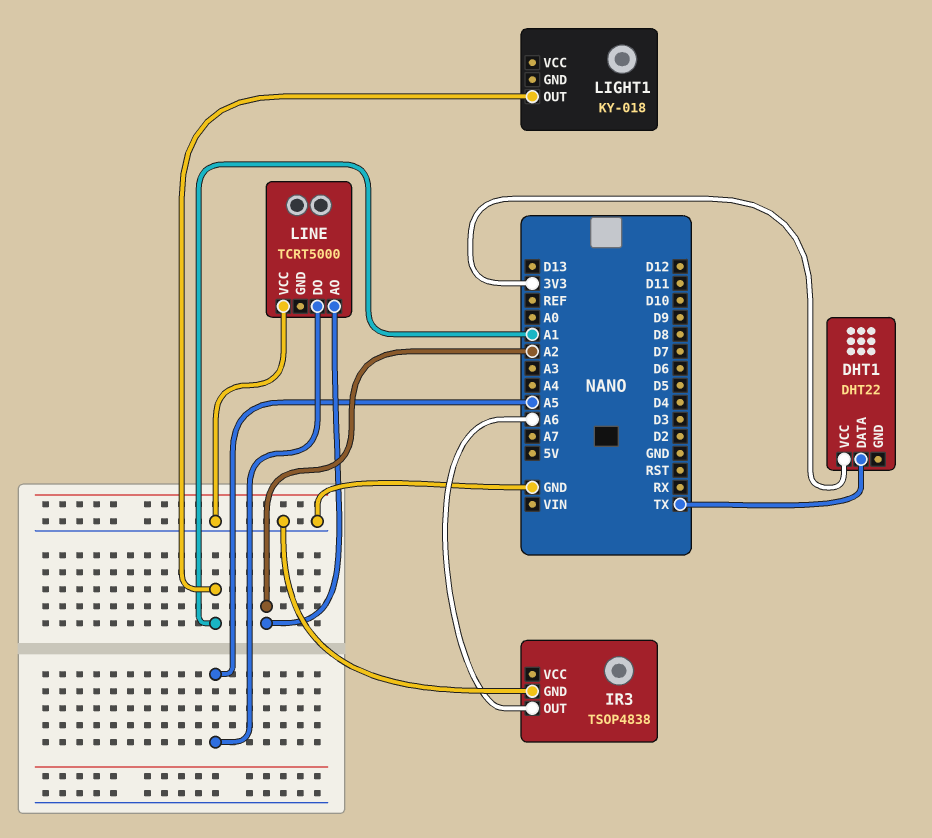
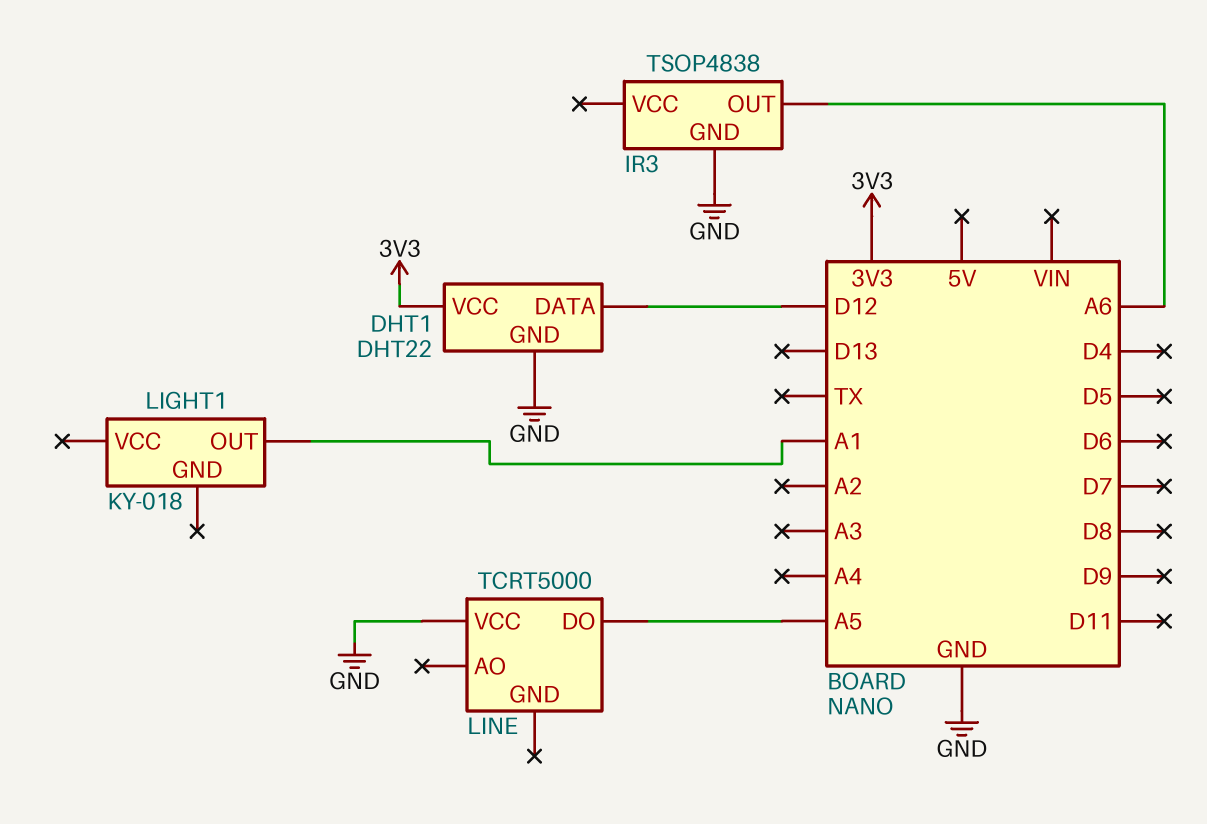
DHT1 pin DATA: TX -> D12
DHT1 pin GND: none -> GND
LINE pin AO: A2 -> none

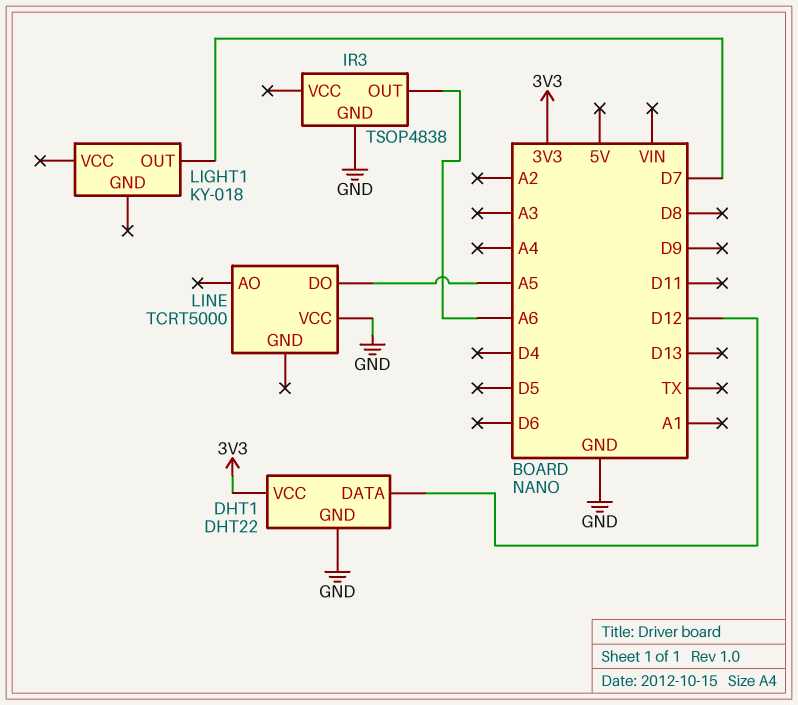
LIGHT1 pin OUT: A1 -> D7

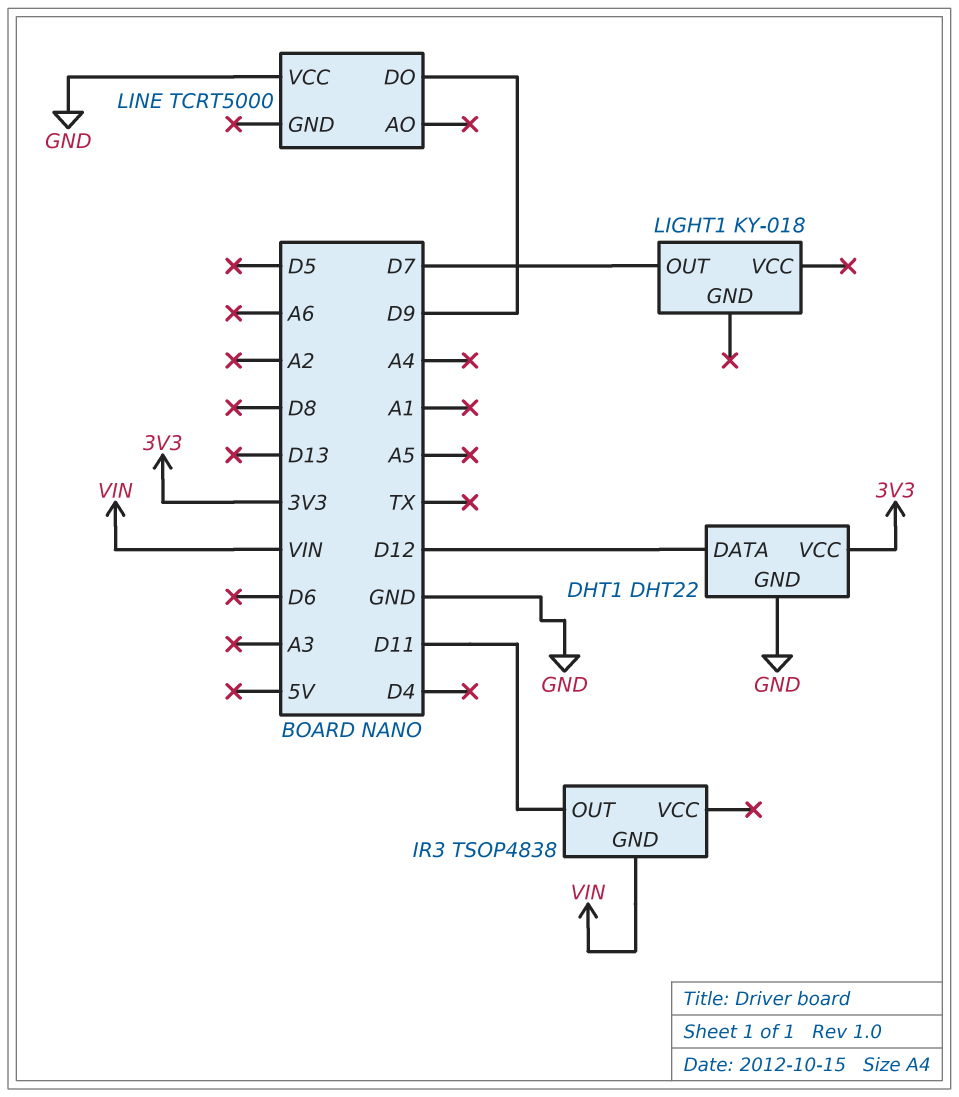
IR3 pin GND: GND -> VIN
IR3 pin OUT: A6 -> D11
LINE pin DO: A5 -> D9

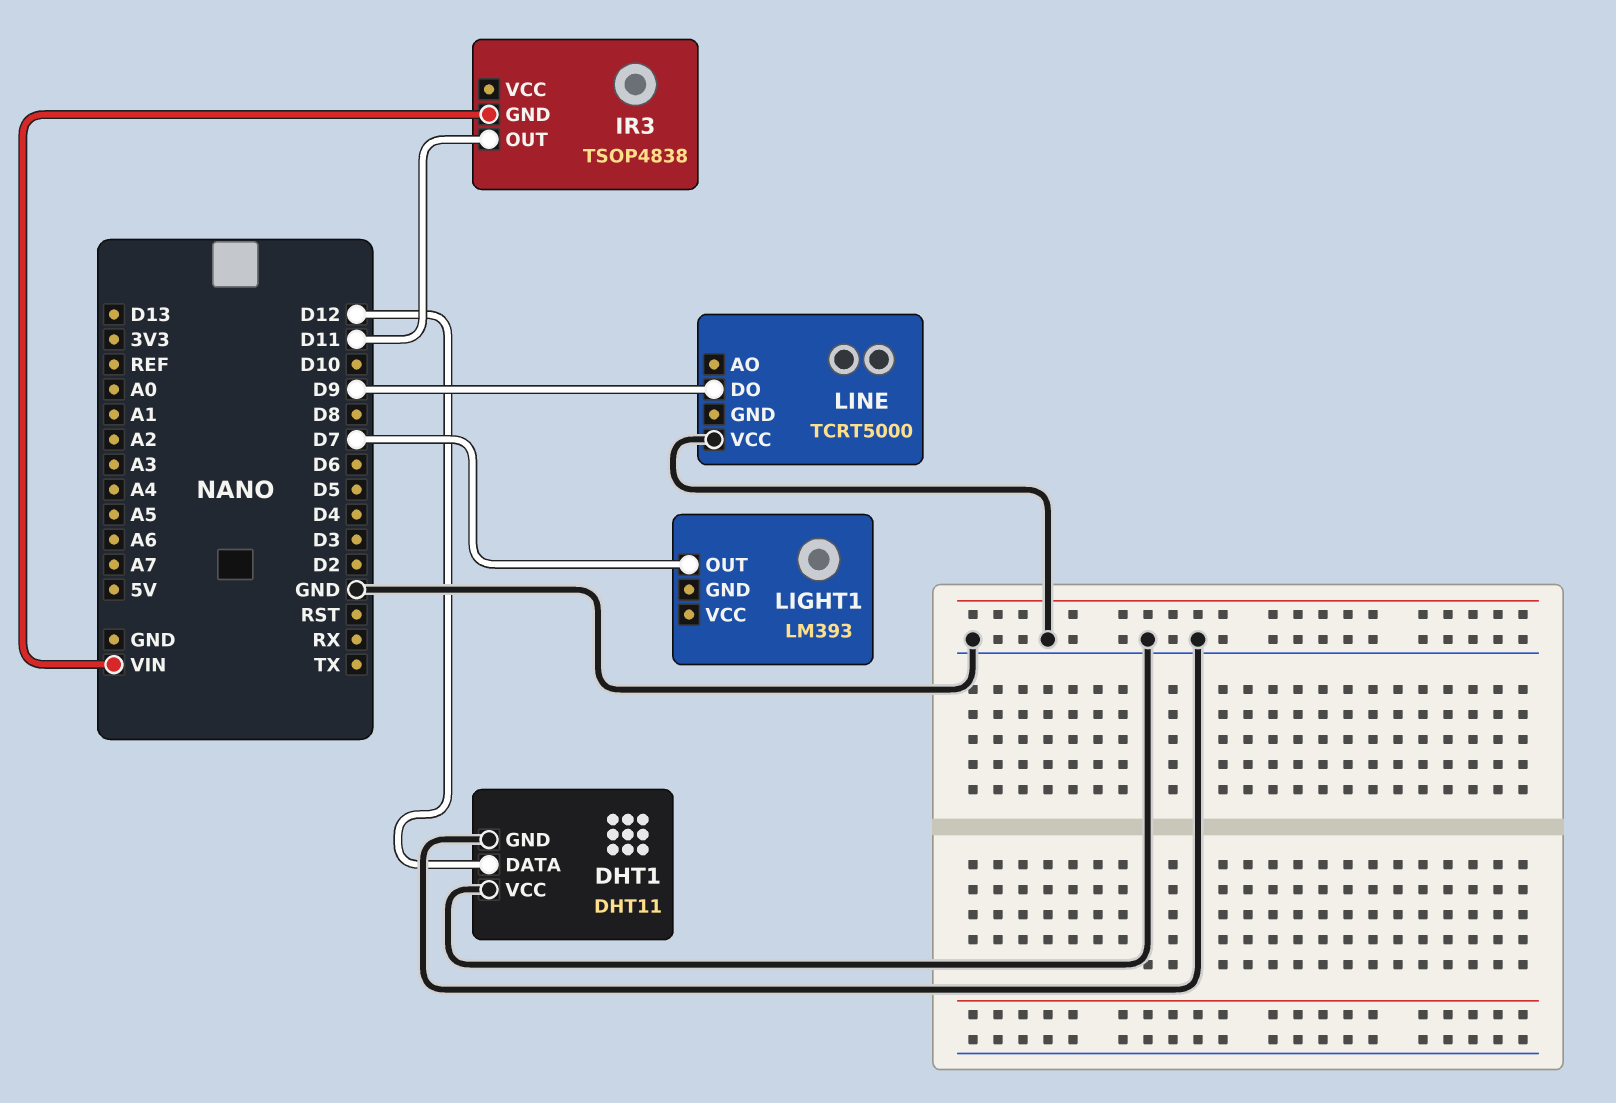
DHT1: DHT22 -> DHT11
DHT1 pin VCC: 3V3 -> GND
LIGHT1: KY-018 -> LM393

